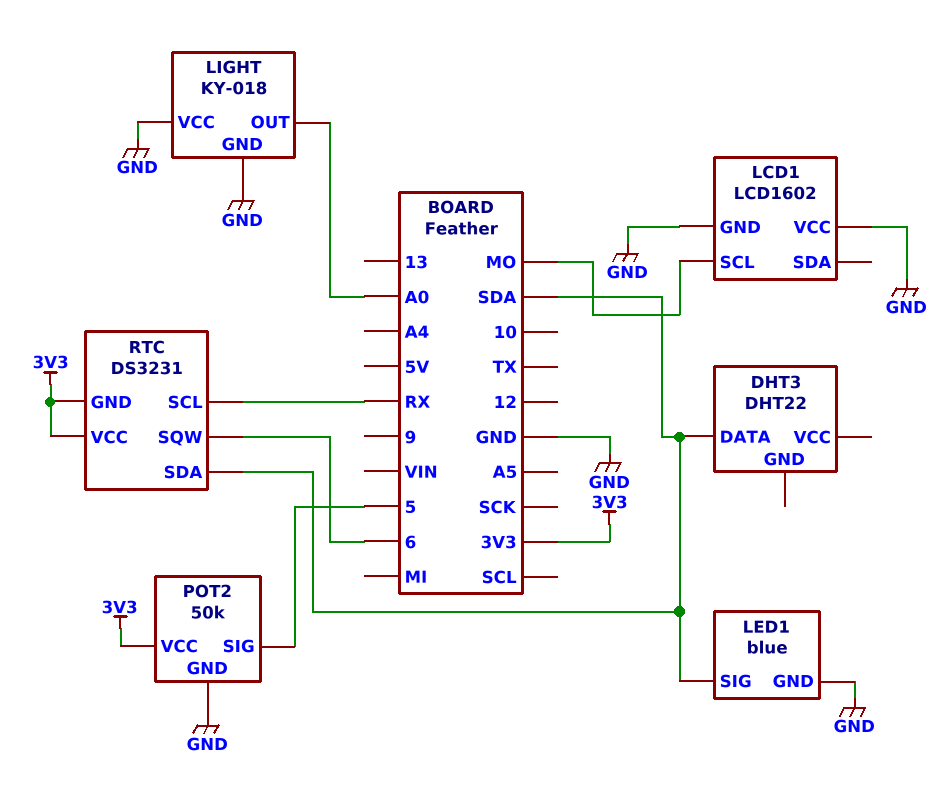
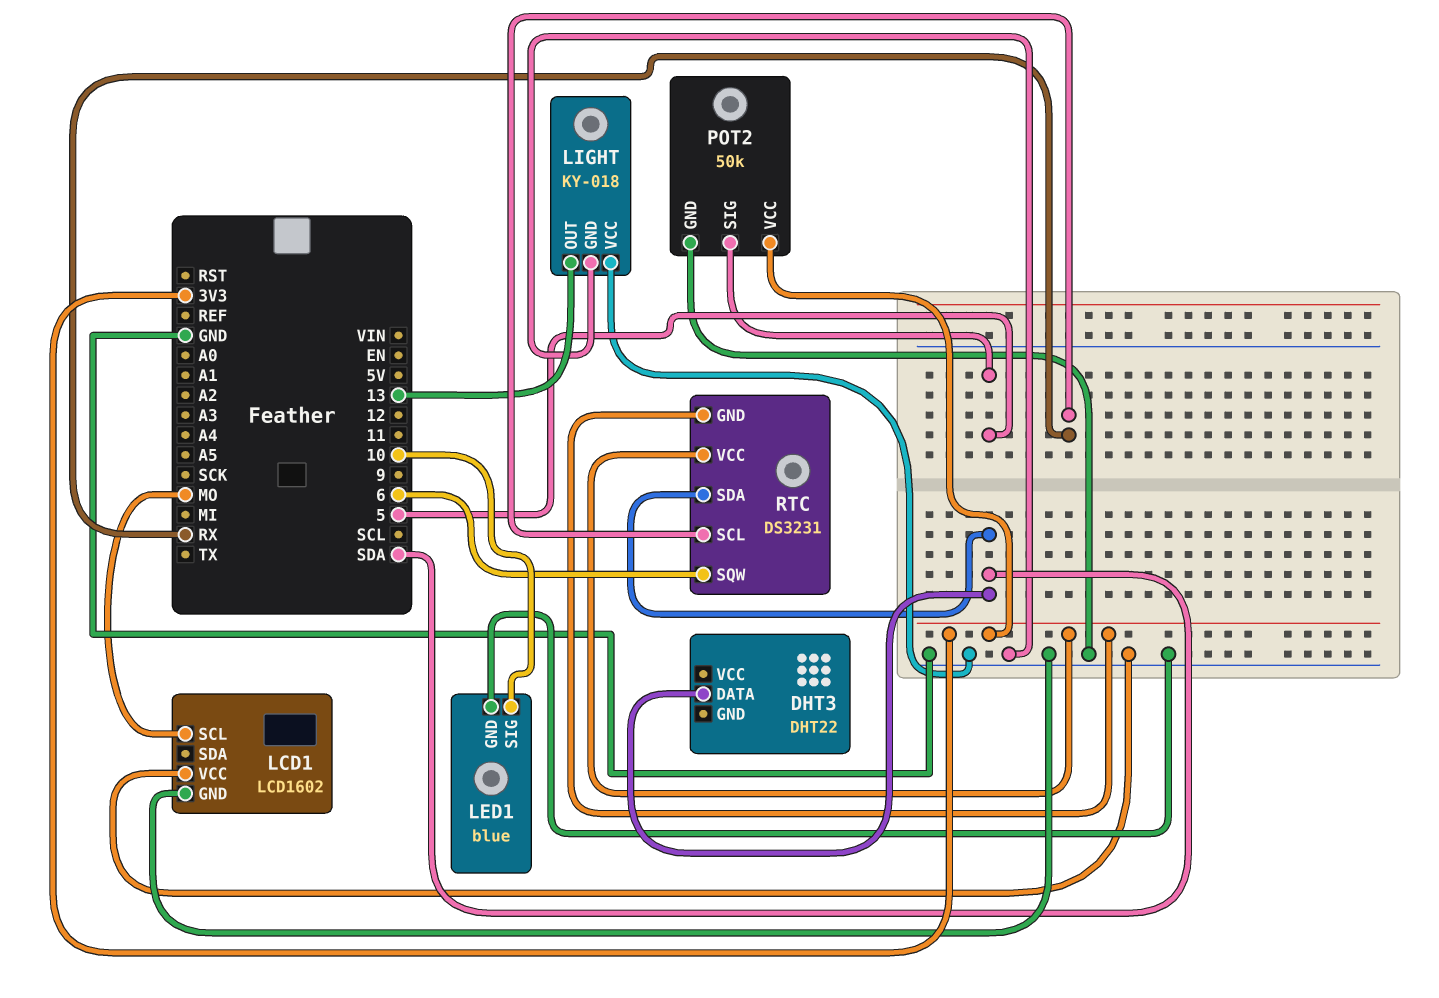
LED1 pin SIG: SDA -> 10
LIGHT pin OUT: A0 -> 13

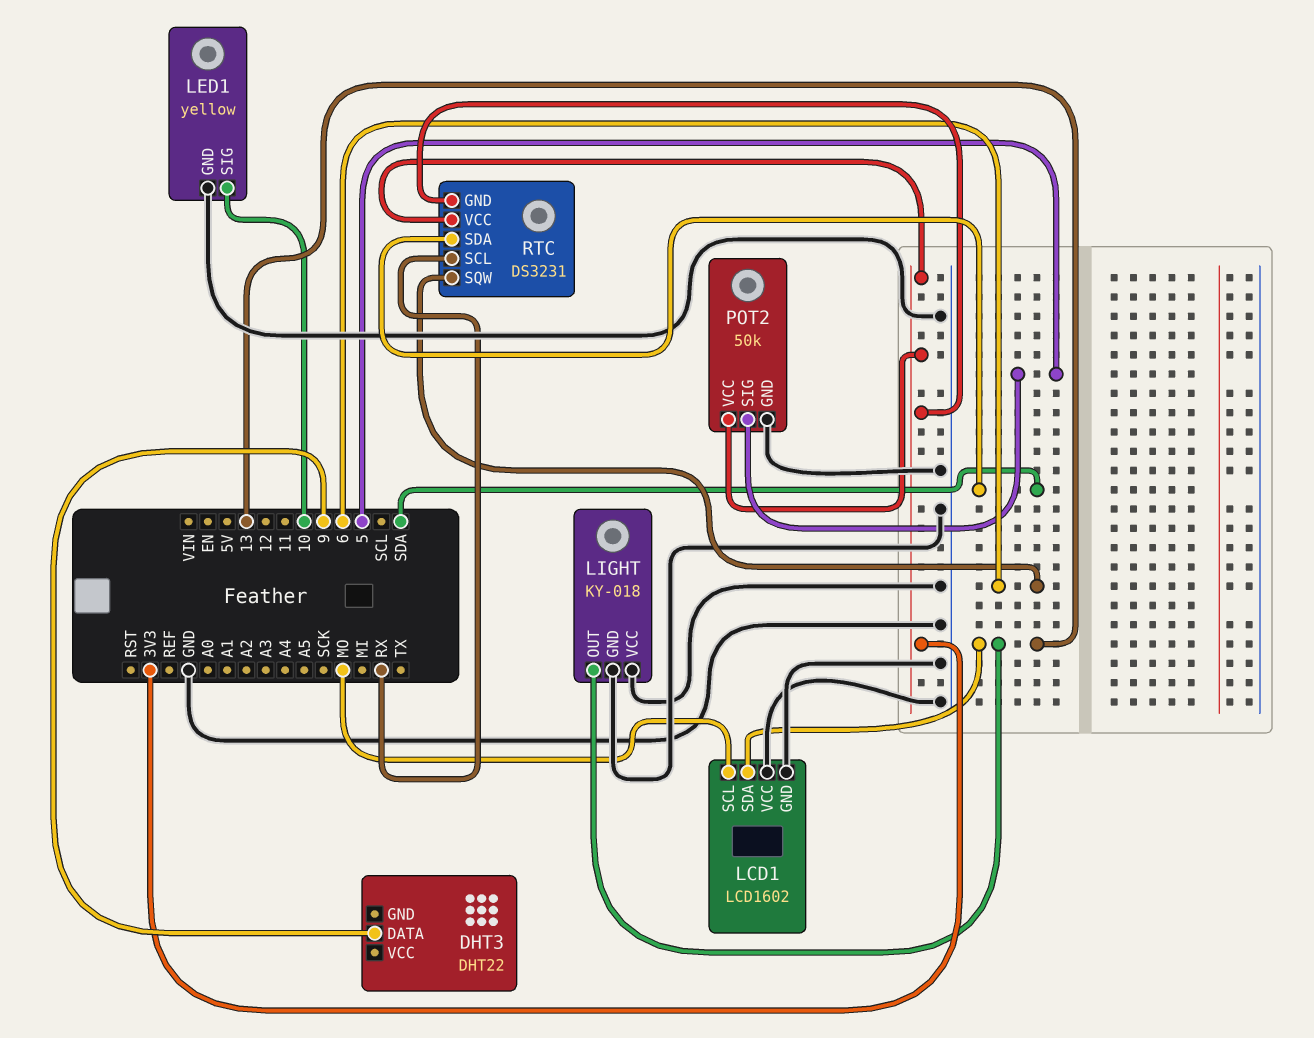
DHT3 pin DATA: SDA -> 9
LCD1 pin SDA: none -> 13
LED1: blue -> yellow

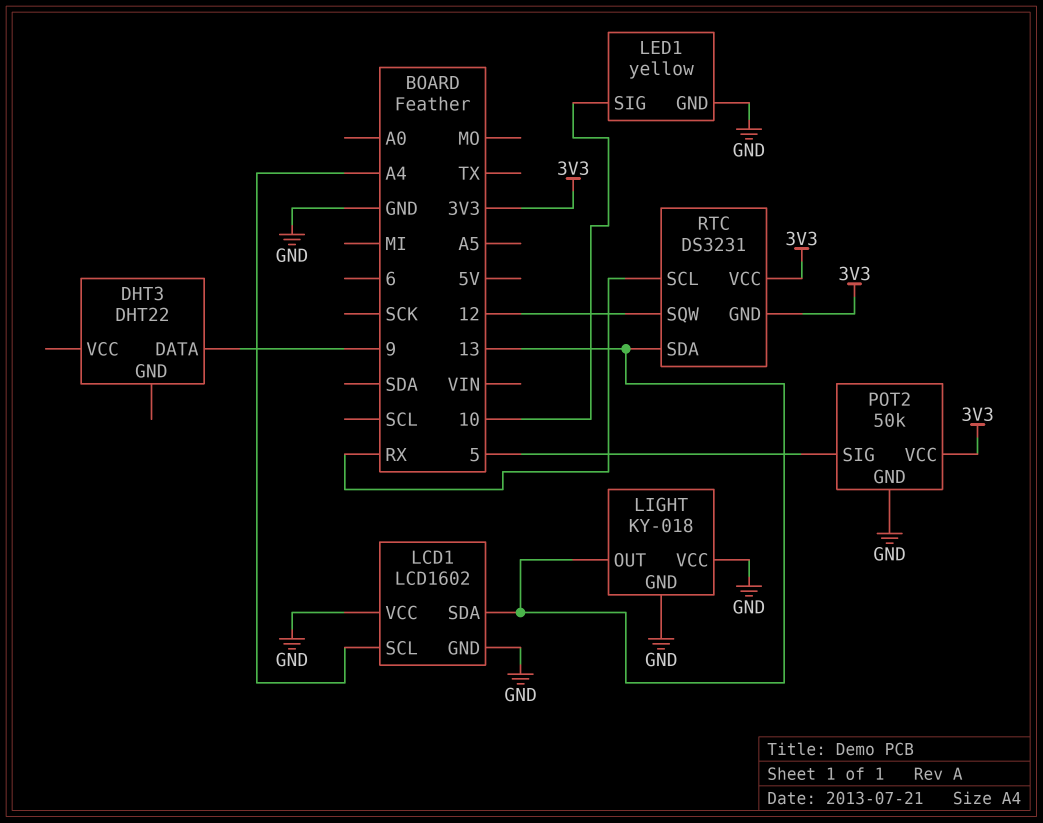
LCD1 pin SCL: MO -> A4
RTC pin SDA: SDA -> 13
RTC pin SQW: 6 -> 12

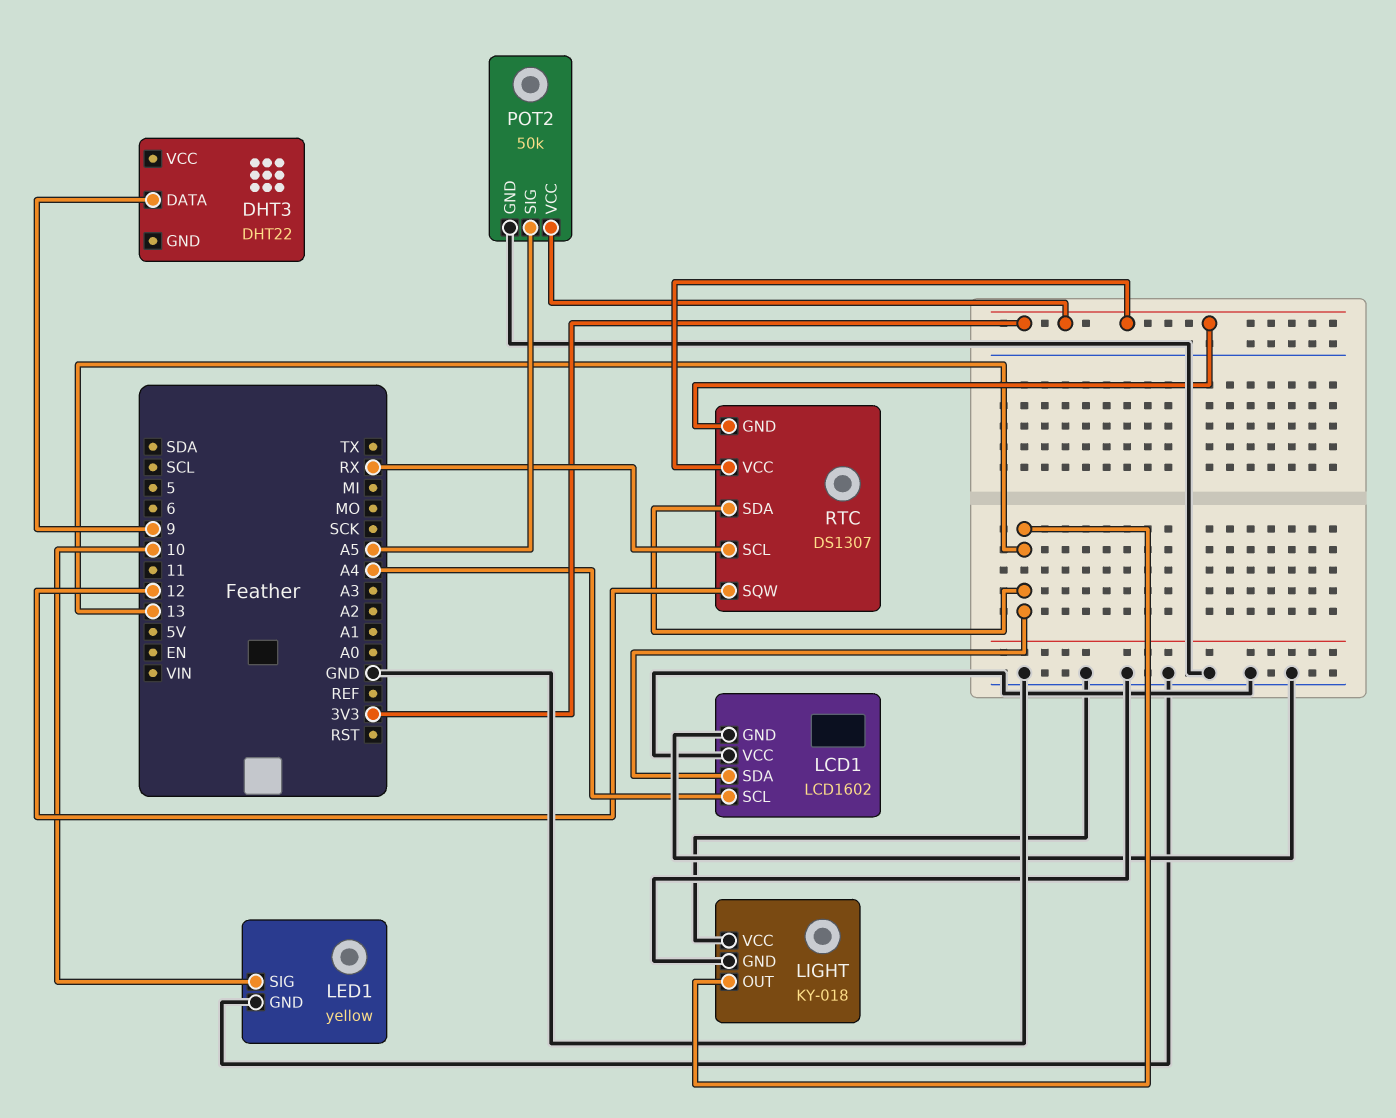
POT2 pin SIG: 5 -> A5
RTC: DS3231 -> DS1307

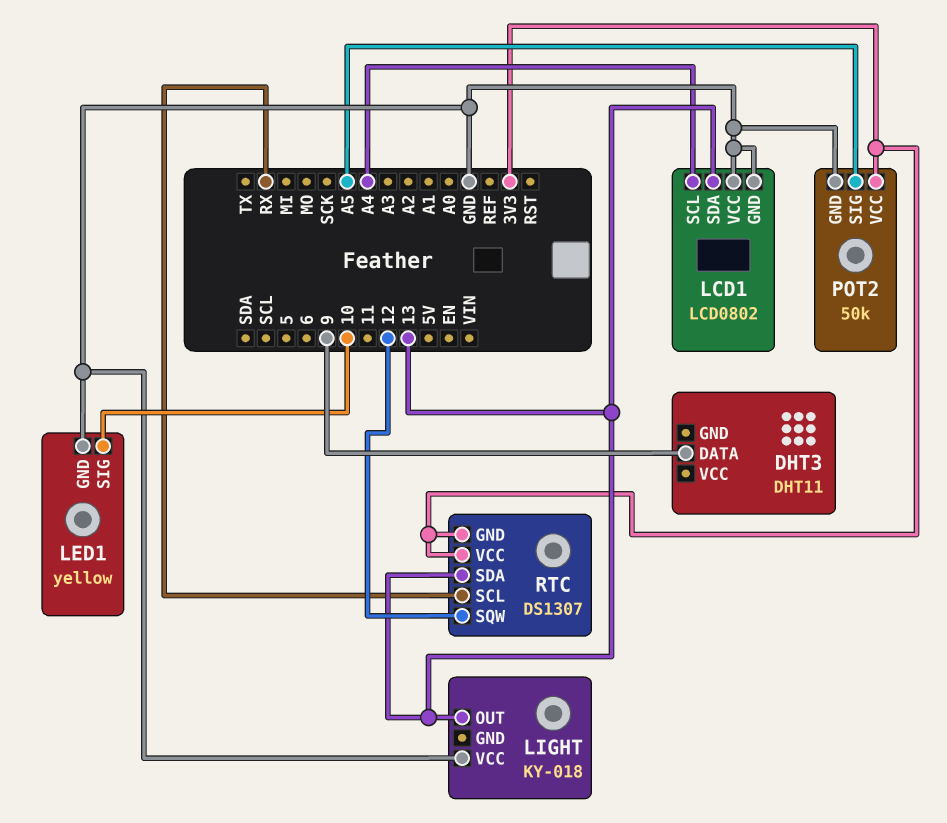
DHT3: DHT22 -> DHT11
LCD1: LCD1602 -> LCD0802
LIGHT pin GND: GND -> none

